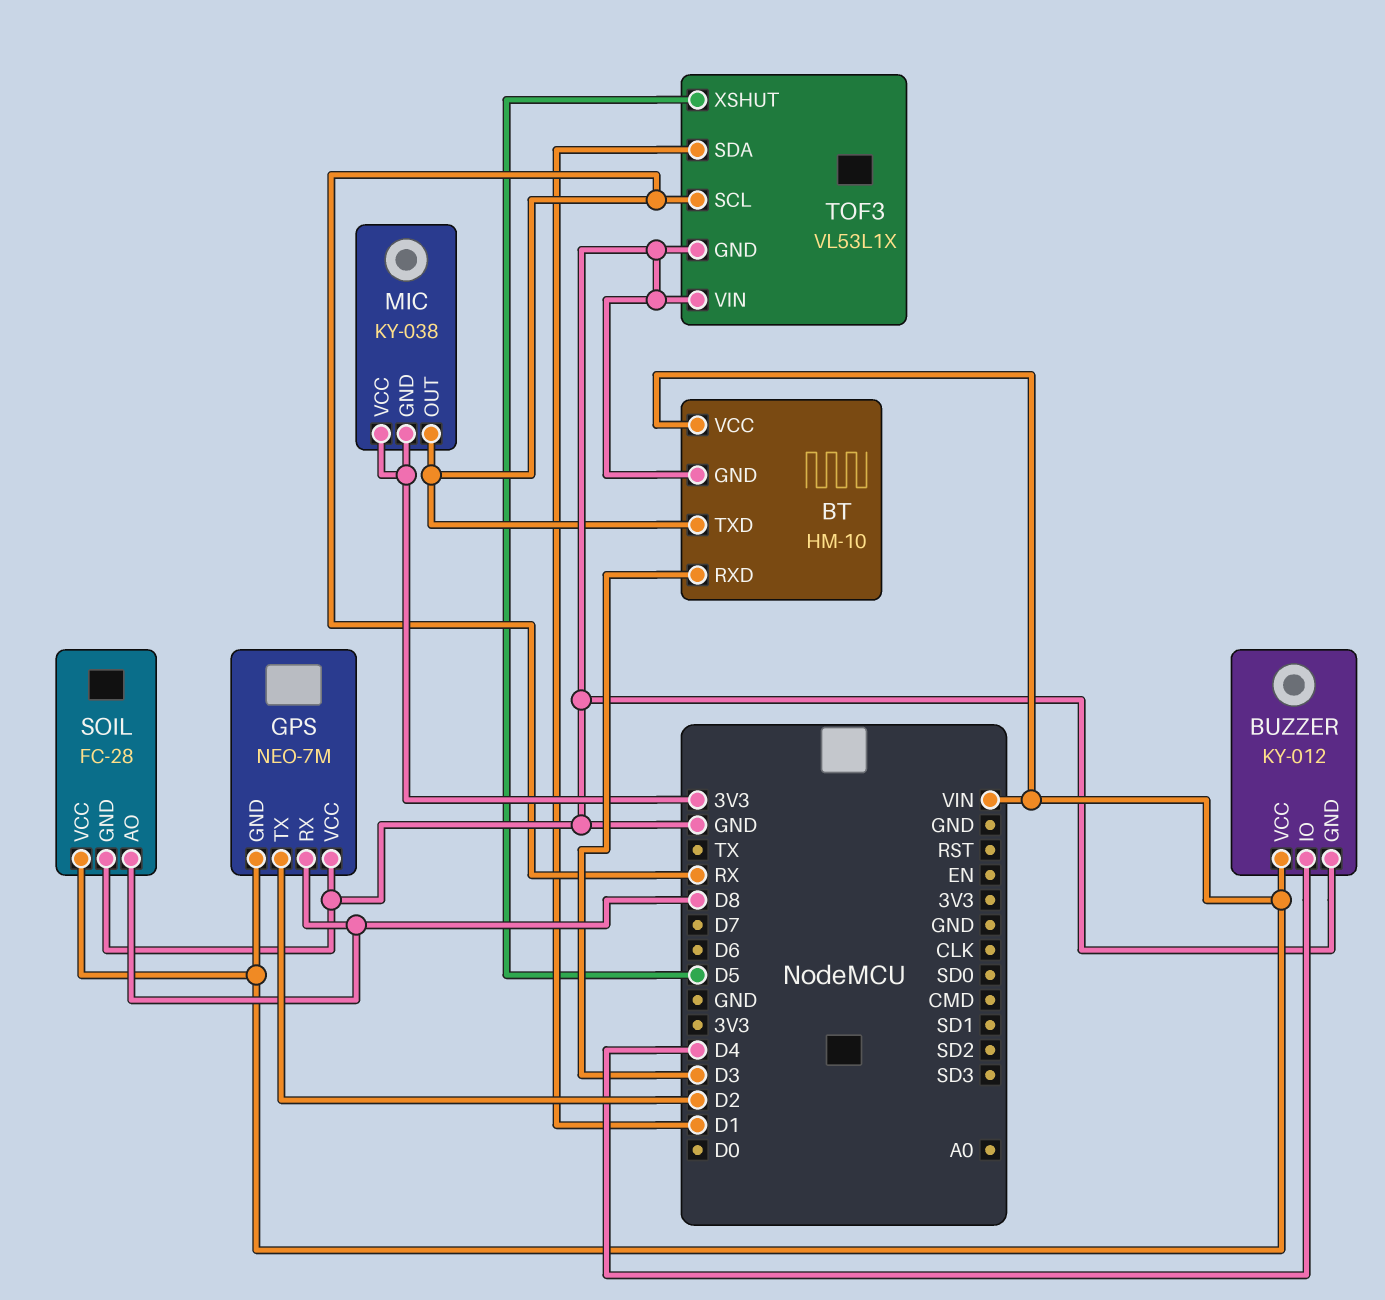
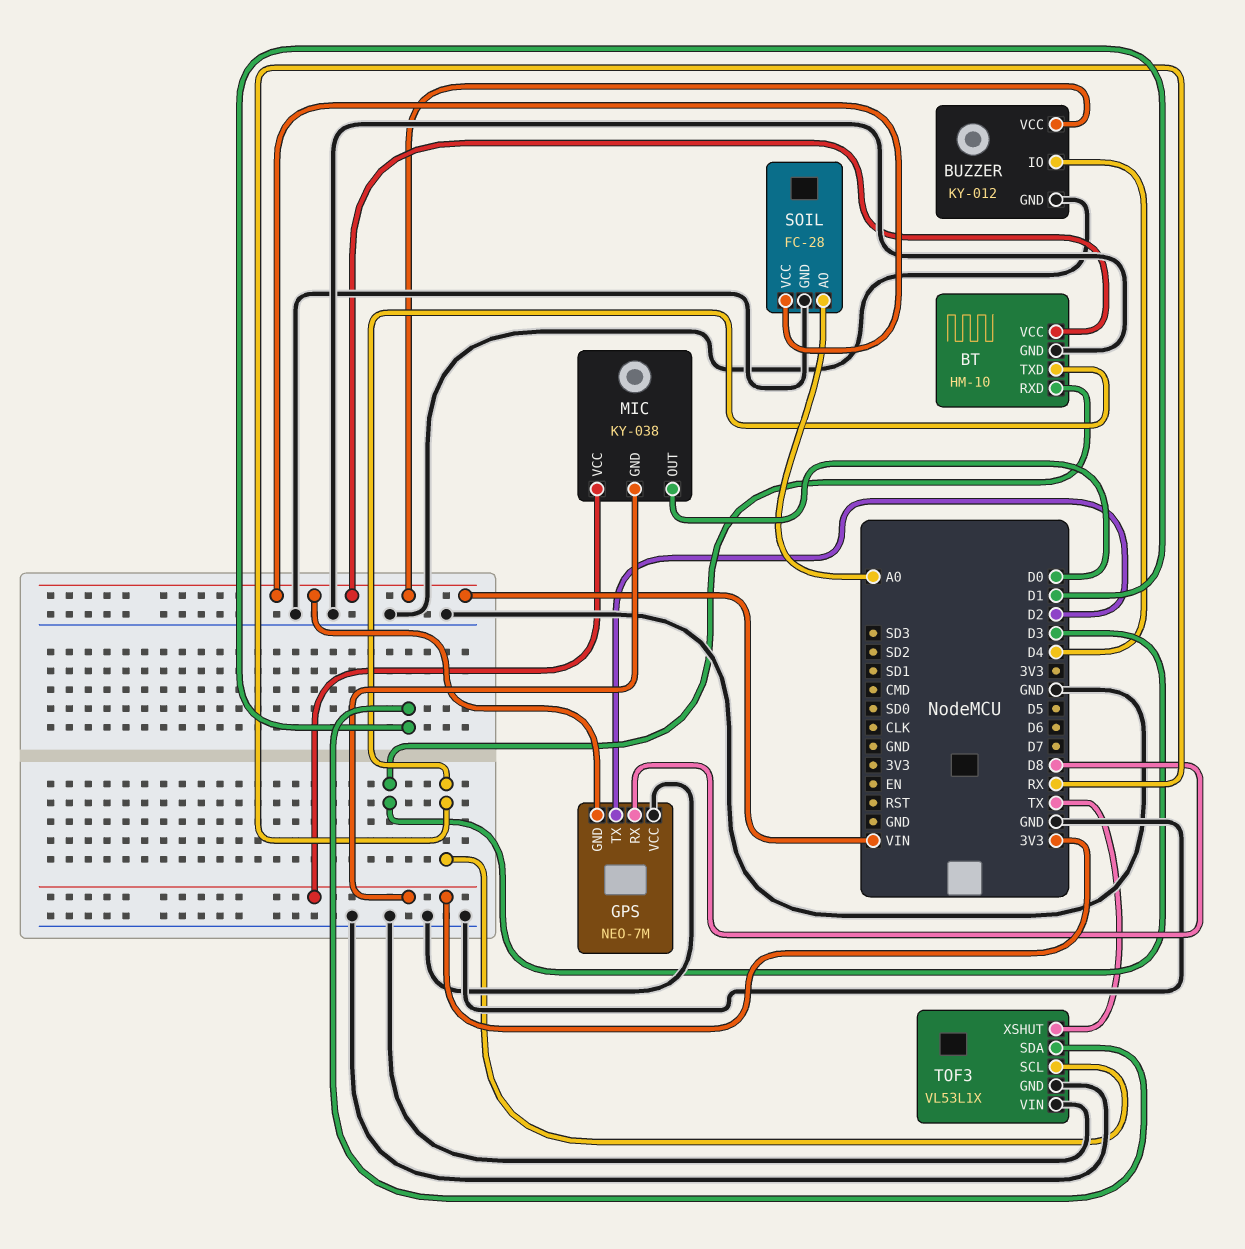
MIC pin OUT: RX -> D0
SOIL pin AO: D8 -> A0
TOF3 pin XSHUT: D5 -> TX

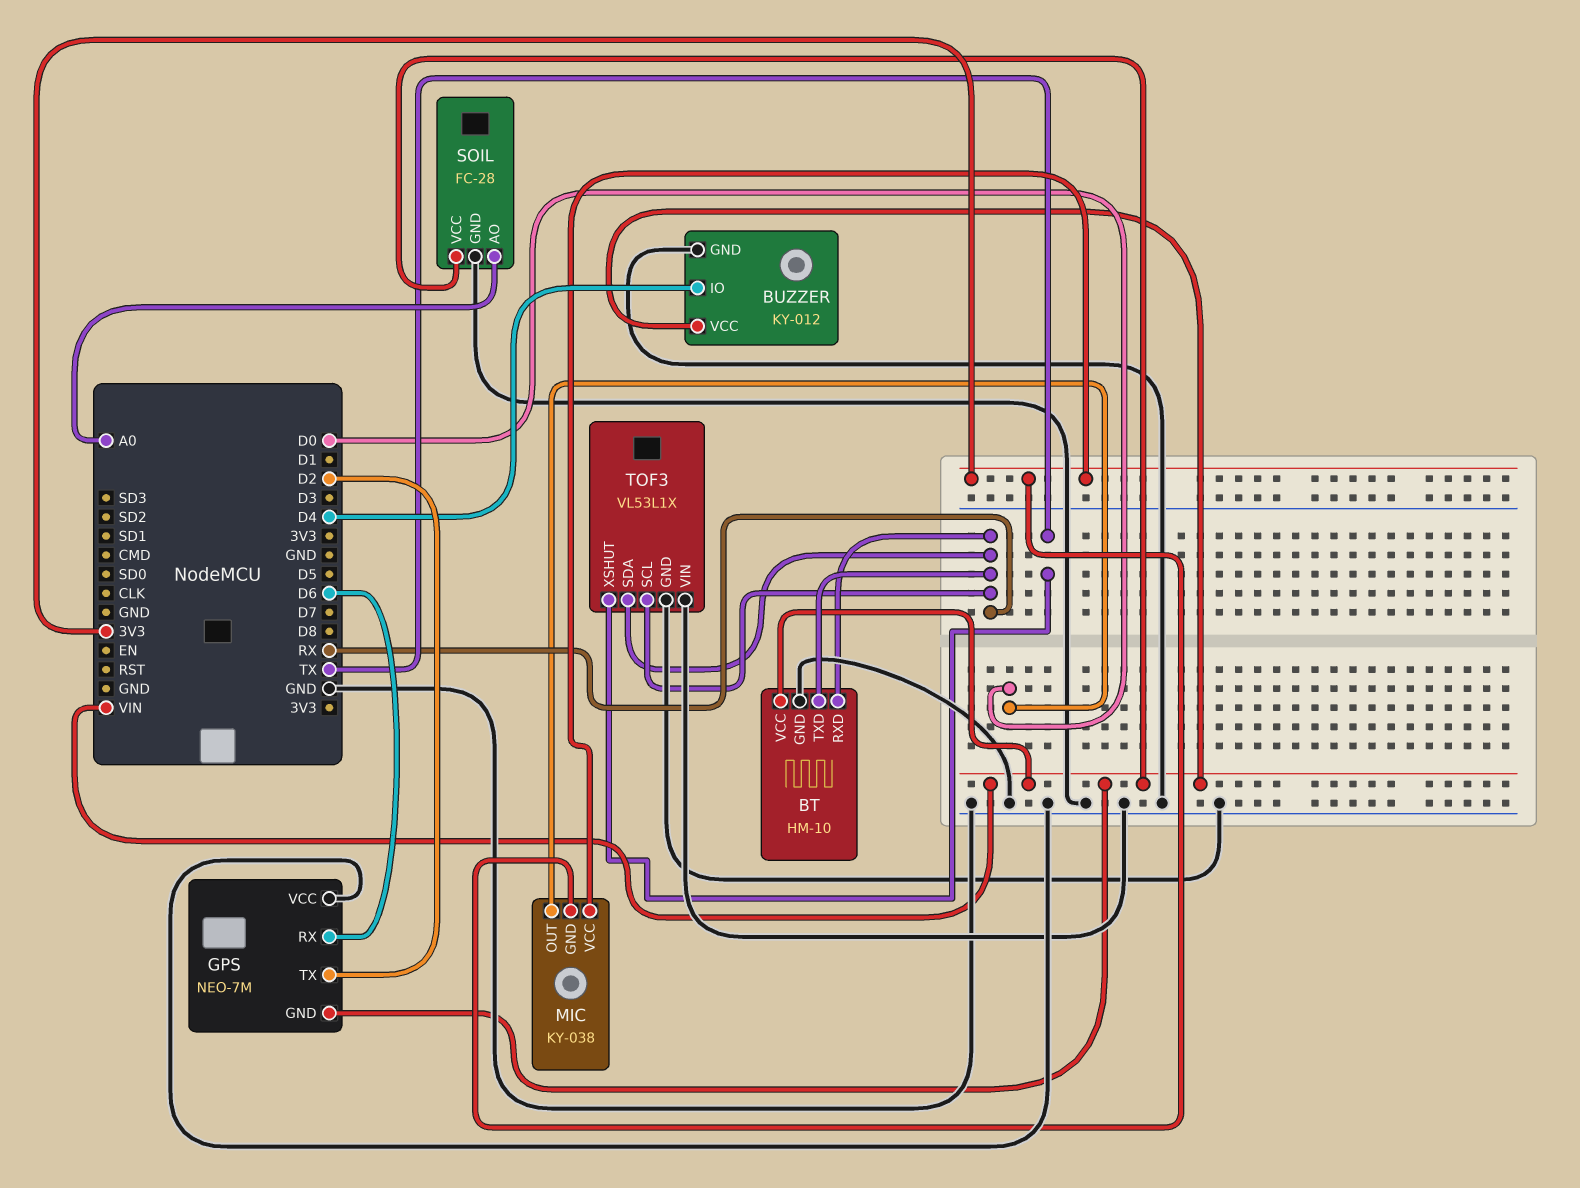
BT pin RXD: D3 -> RX
GPS pin RX: D8 -> D6
TOF3 pin SDA: D1 -> RX

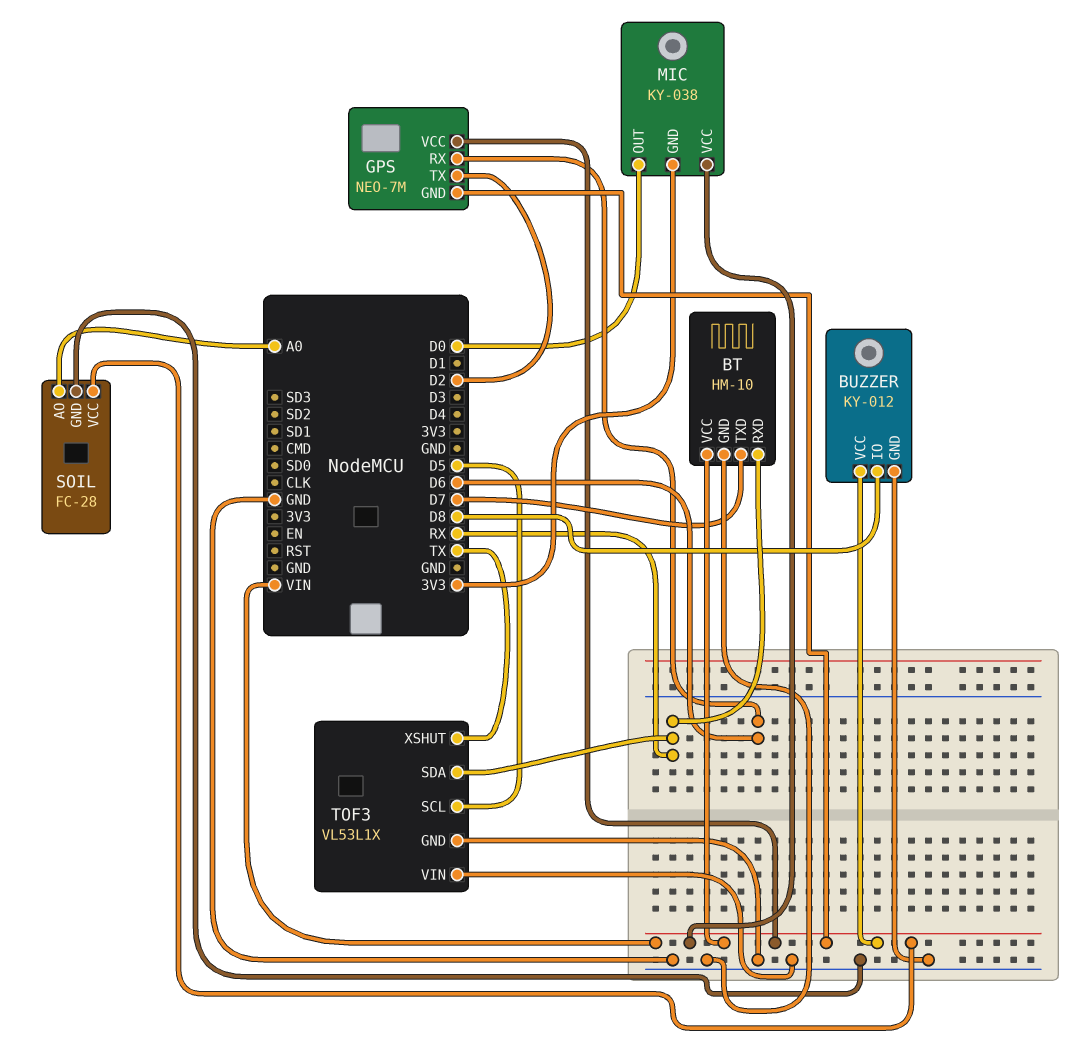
BT pin TXD: RX -> D7
BUZZER pin IO: D4 -> D8
GPS pin VCC: GND -> VIN
MIC pin VCC: 3V3 -> VIN
TOF3 pin SCL: RX -> D5

